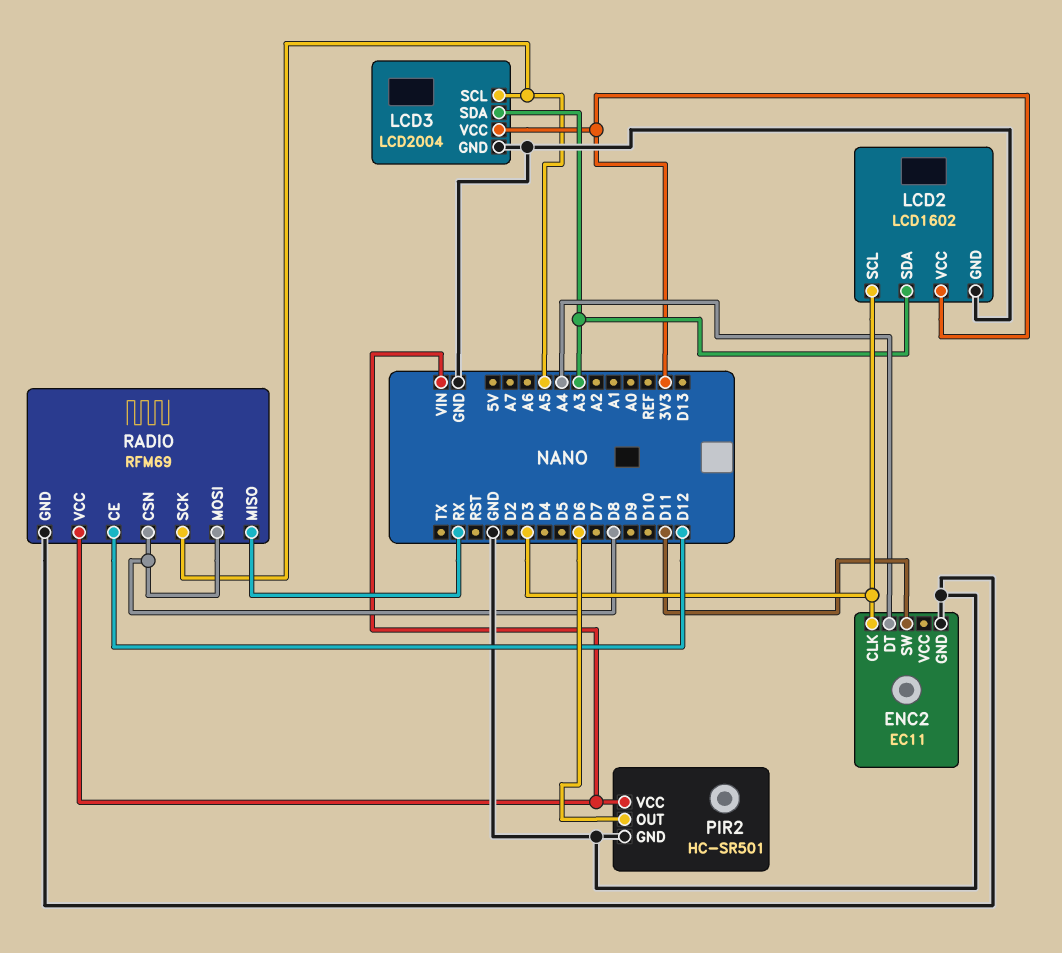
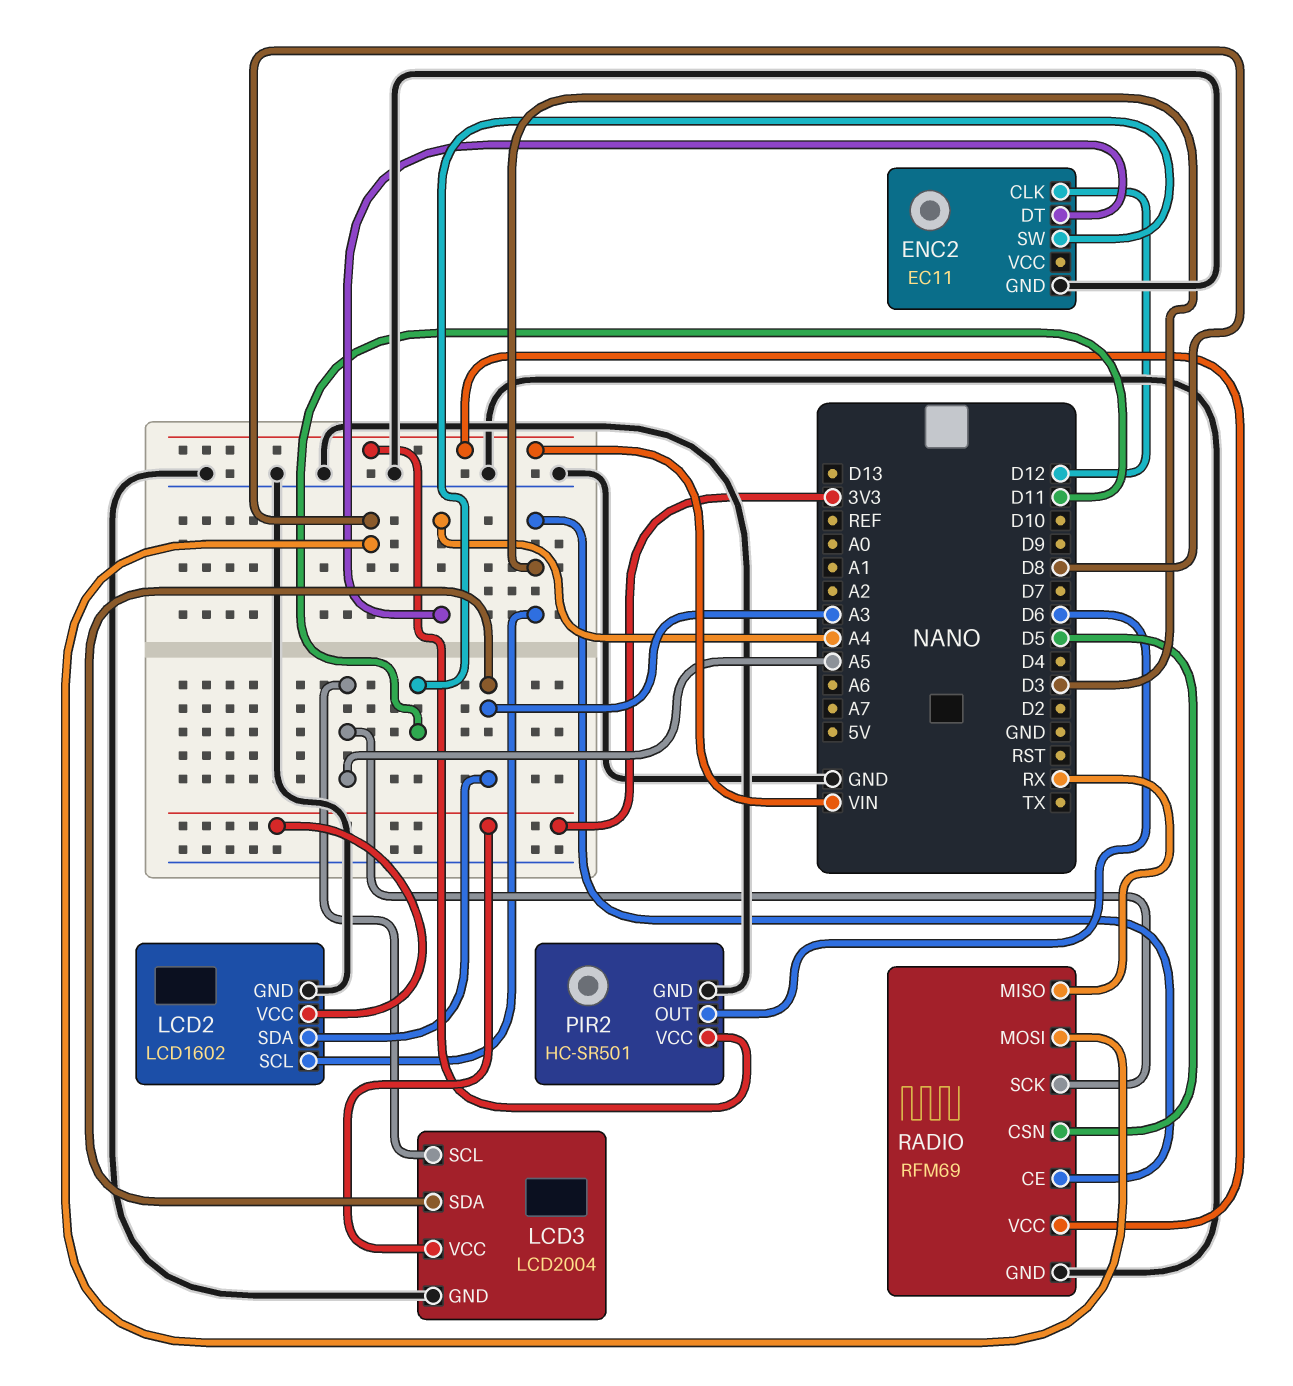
ENC2 pin CLK: D3 -> D12
RADIO pin CE: D12 -> D3
RADIO pin CSN: D8 -> D5

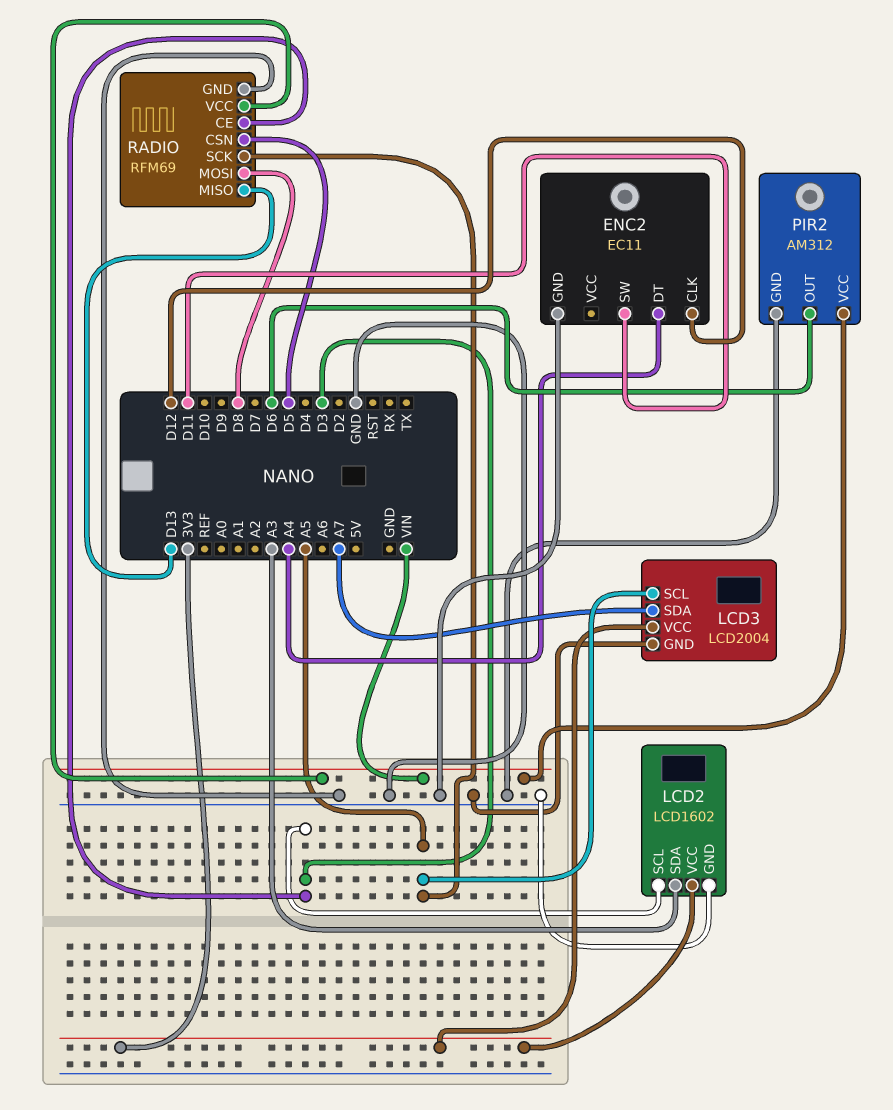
LCD3 pin SDA: A3 -> A7
PIR2: HC-SR501 -> AM312
RADIO pin MISO: RX -> D13

